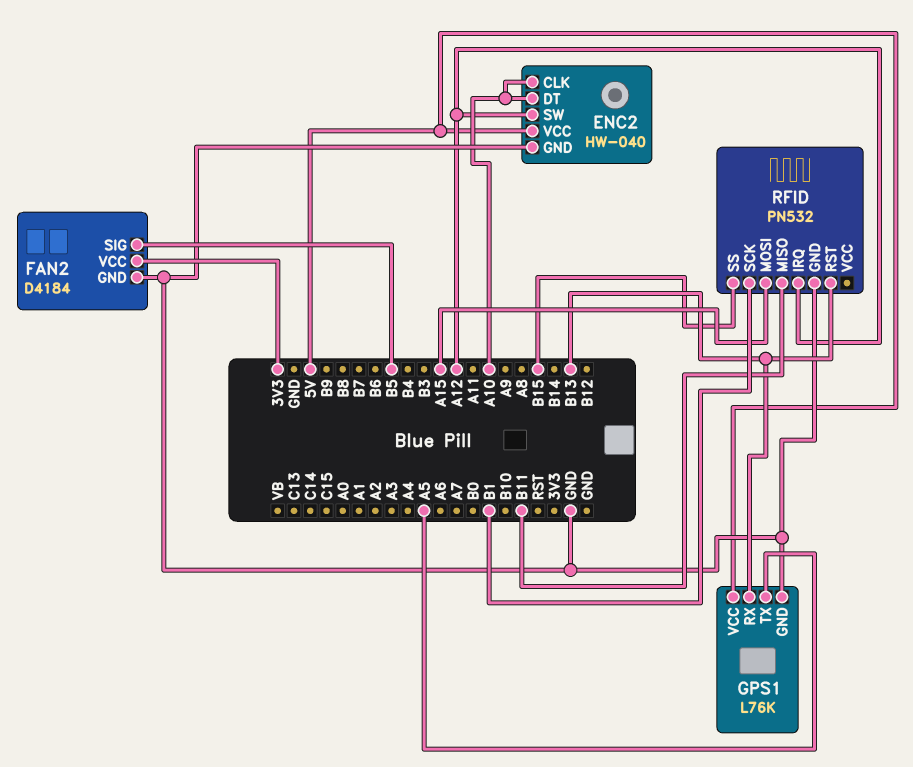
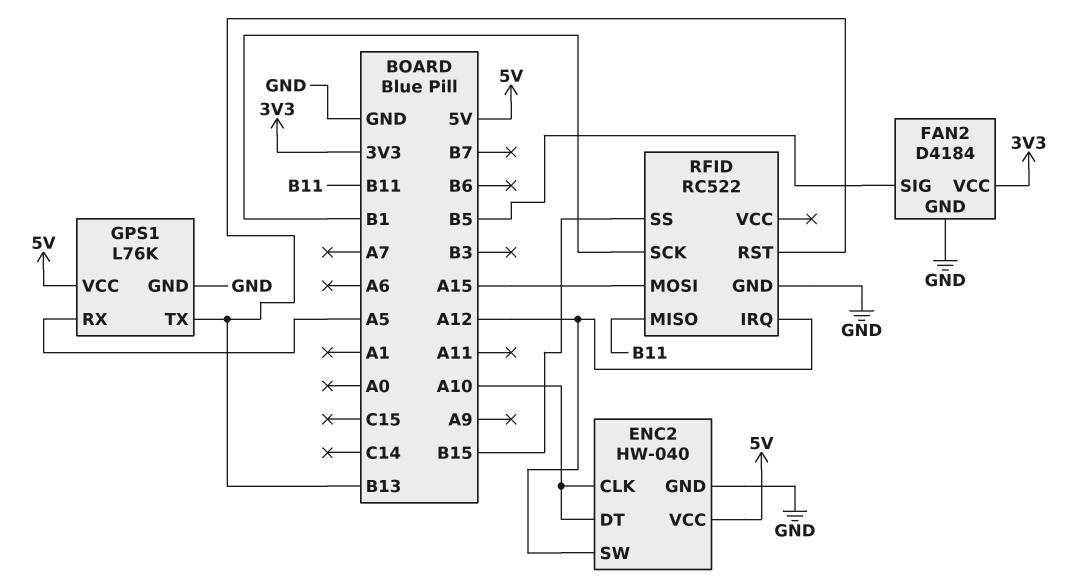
GPS1 pin RX: B13 -> A5
GPS1 pin TX: A5 -> B13
RFID: PN532 -> RC522

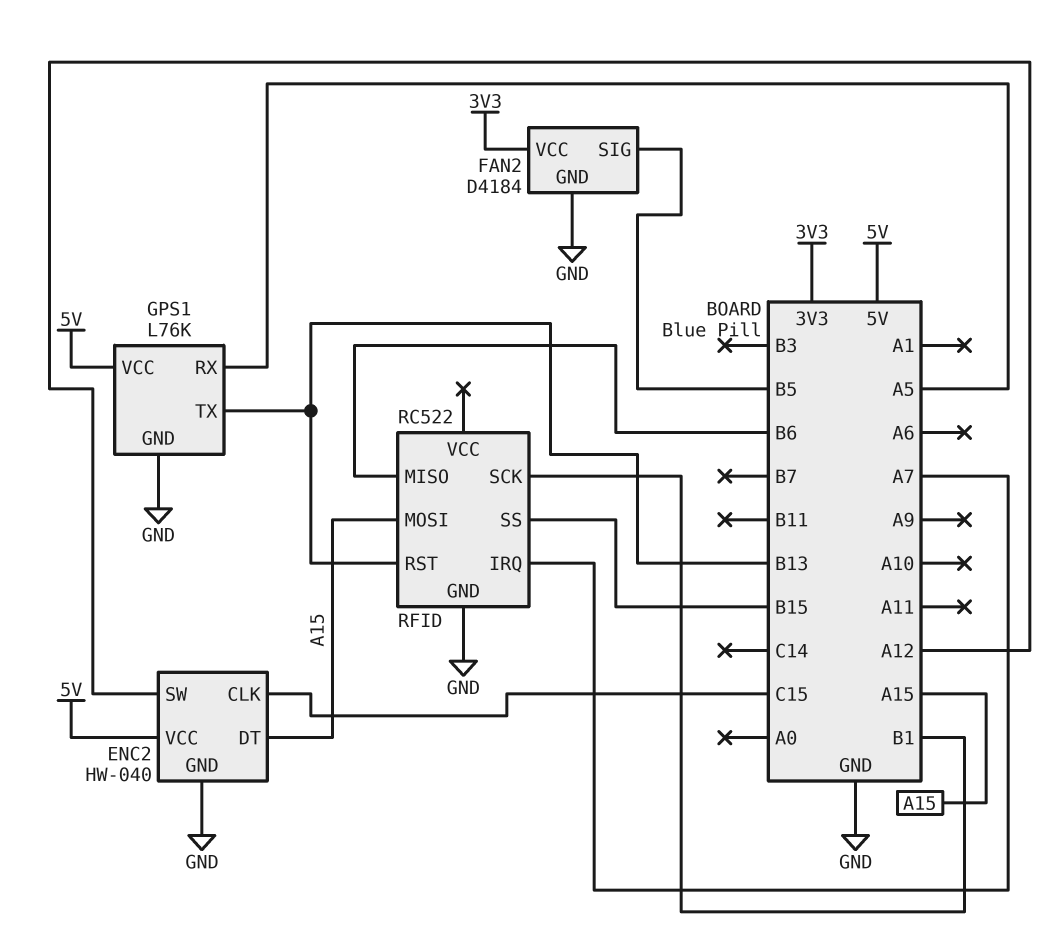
ENC2 pin CLK: A10 -> C15
ENC2 pin DT: A10 -> A15
RFID pin IRQ: A12 -> A7
RFID pin MISO: B11 -> B6

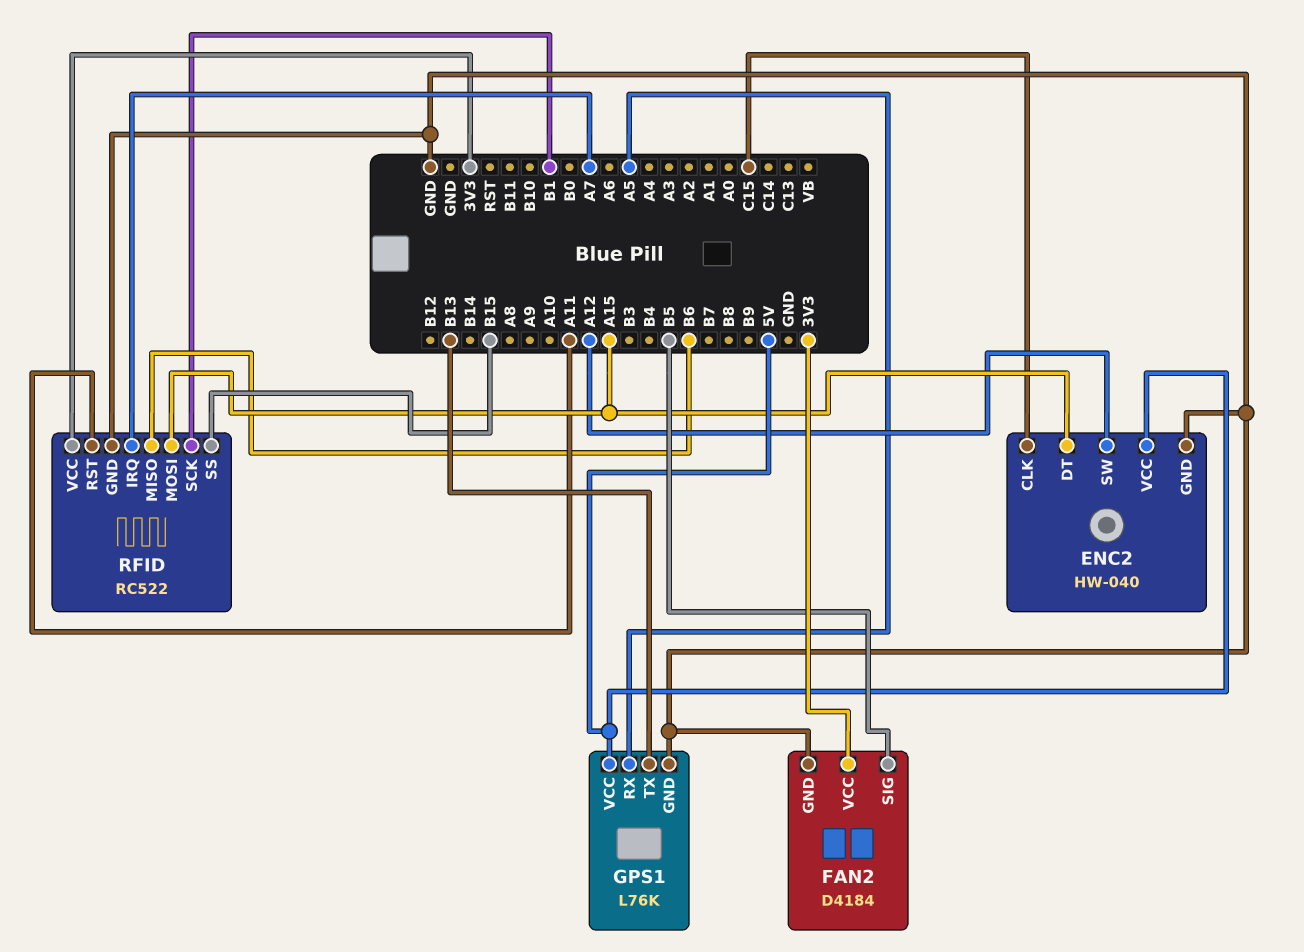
RFID pin RST: B13 -> A11
RFID pin VCC: none -> 3V3

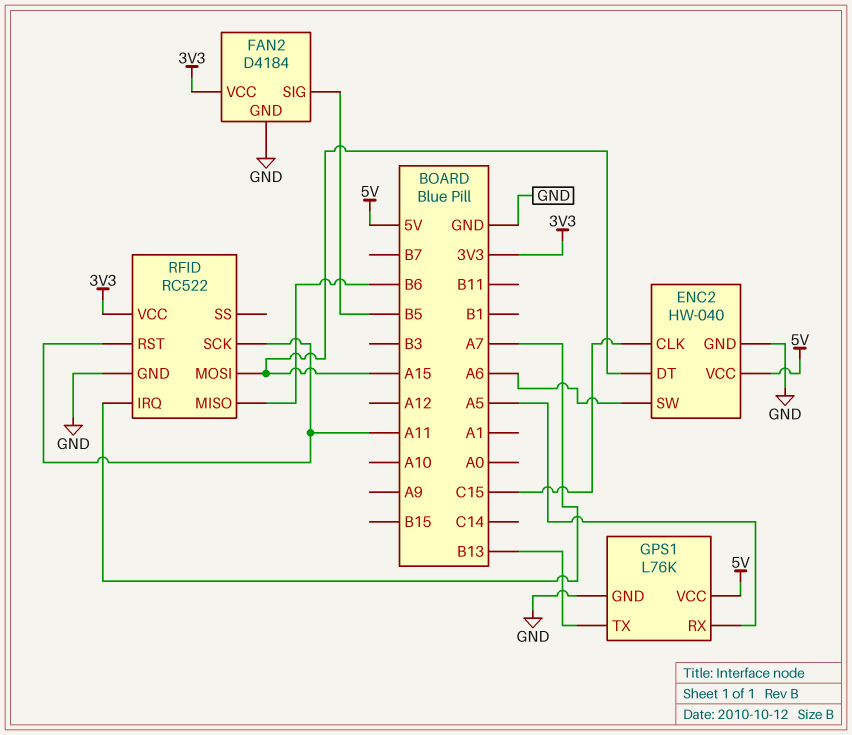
ENC2 pin SW: A12 -> A6
RFID pin SCK: B1 -> A11
RFID pin SS: B15 -> none

